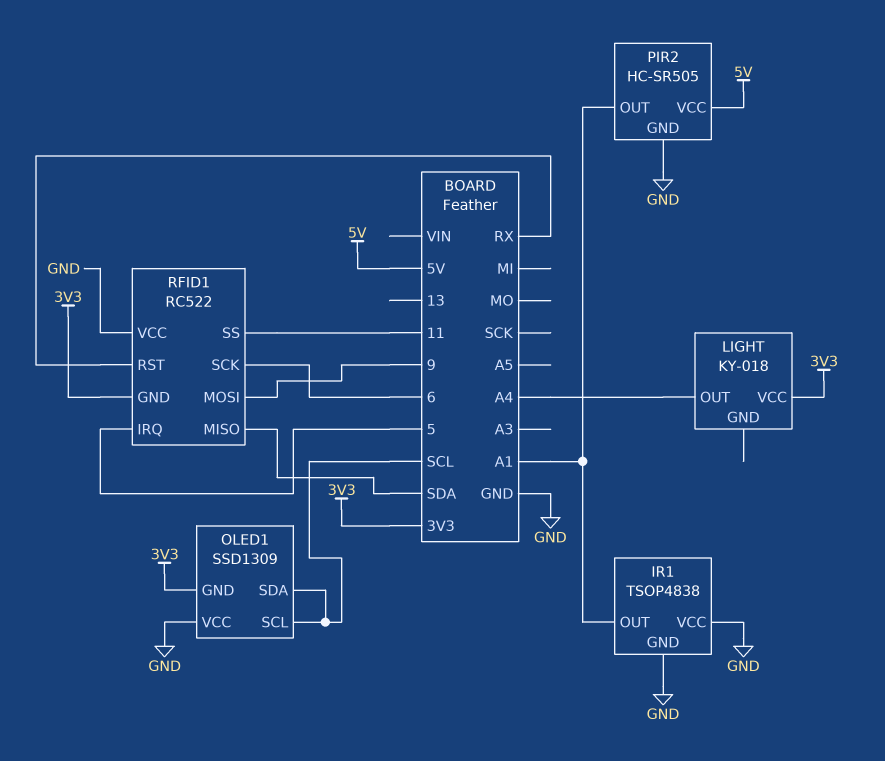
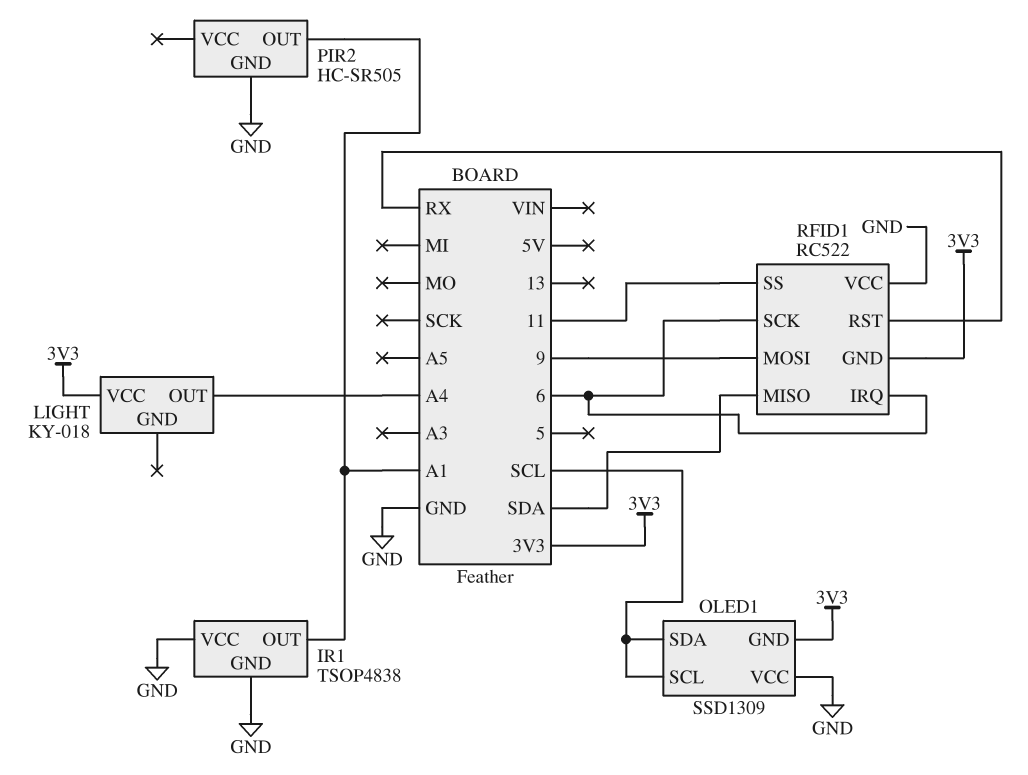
PIR2 pin VCC: 5V -> none
RFID1 pin IRQ: 5 -> 6

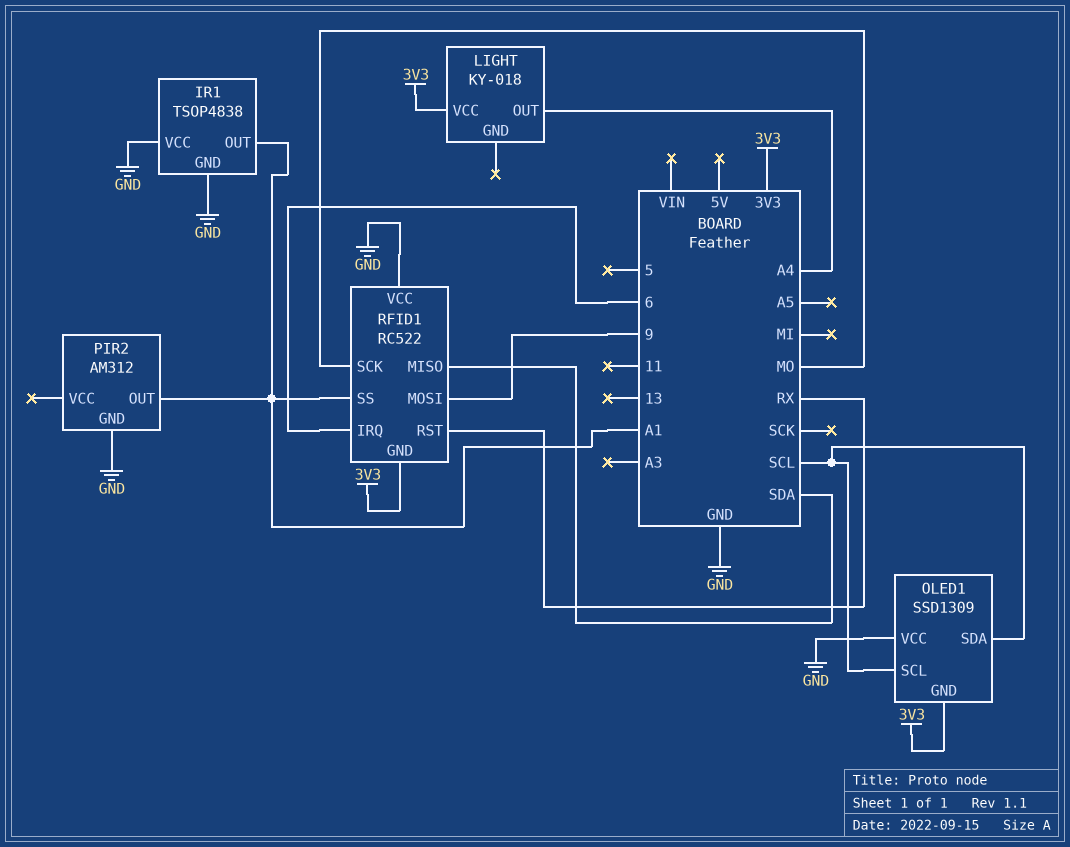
PIR2: HC-SR505 -> AM312
RFID1 pin SCK: 6 -> MO
RFID1 pin SS: 11 -> A1

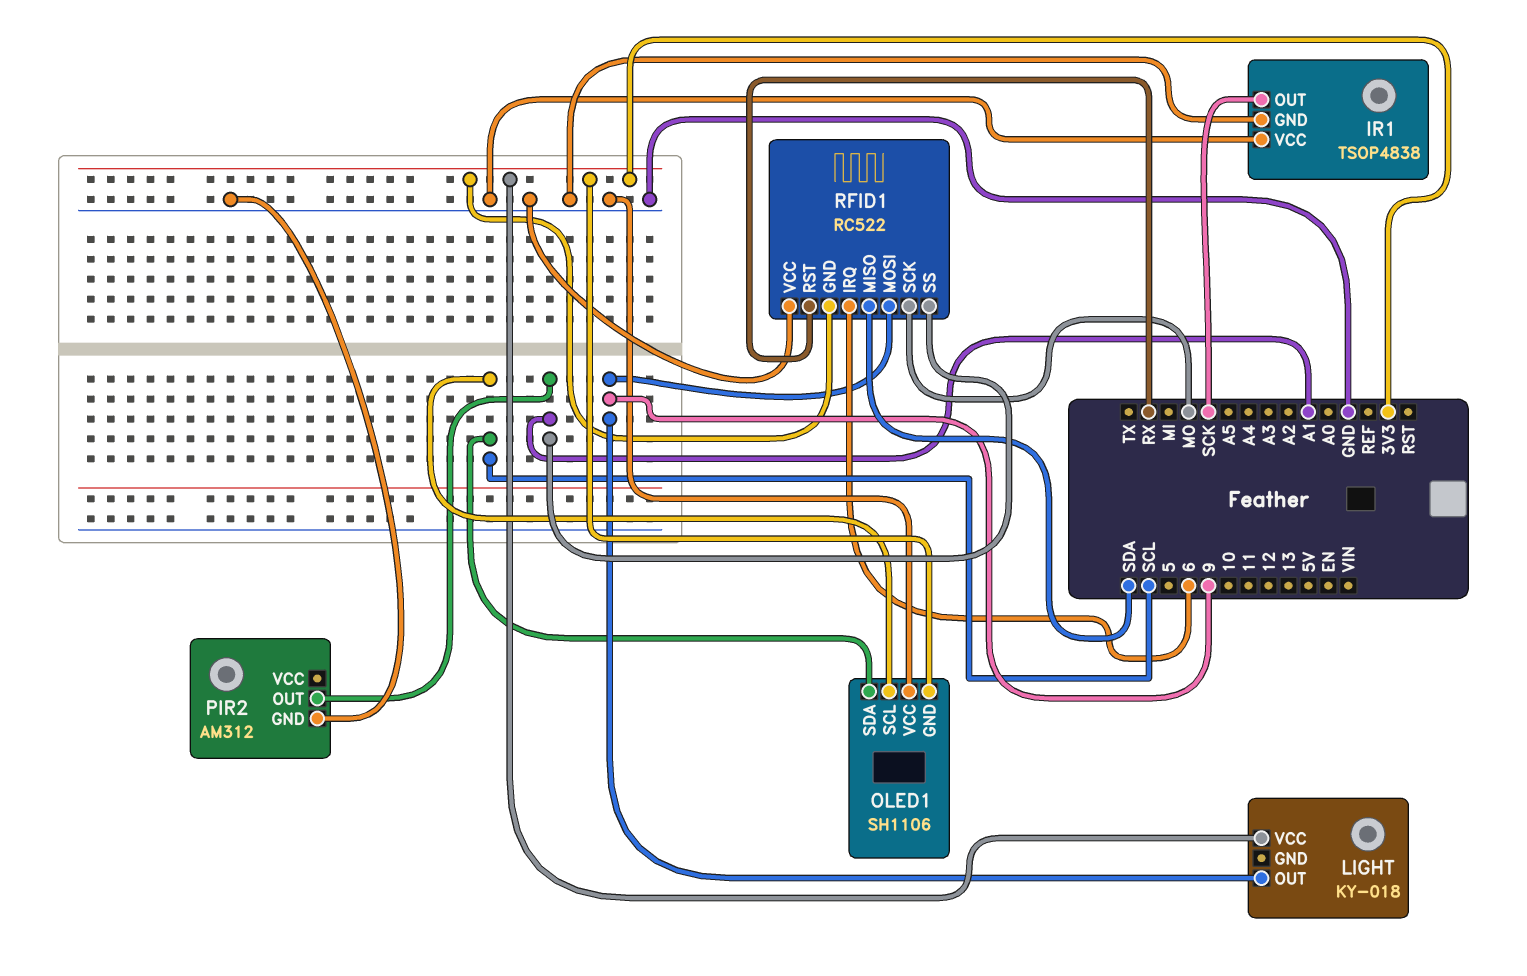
IR1 pin OUT: A1 -> SCK
LIGHT pin OUT: A4 -> 9
OLED1: SSD1309 -> SH1106

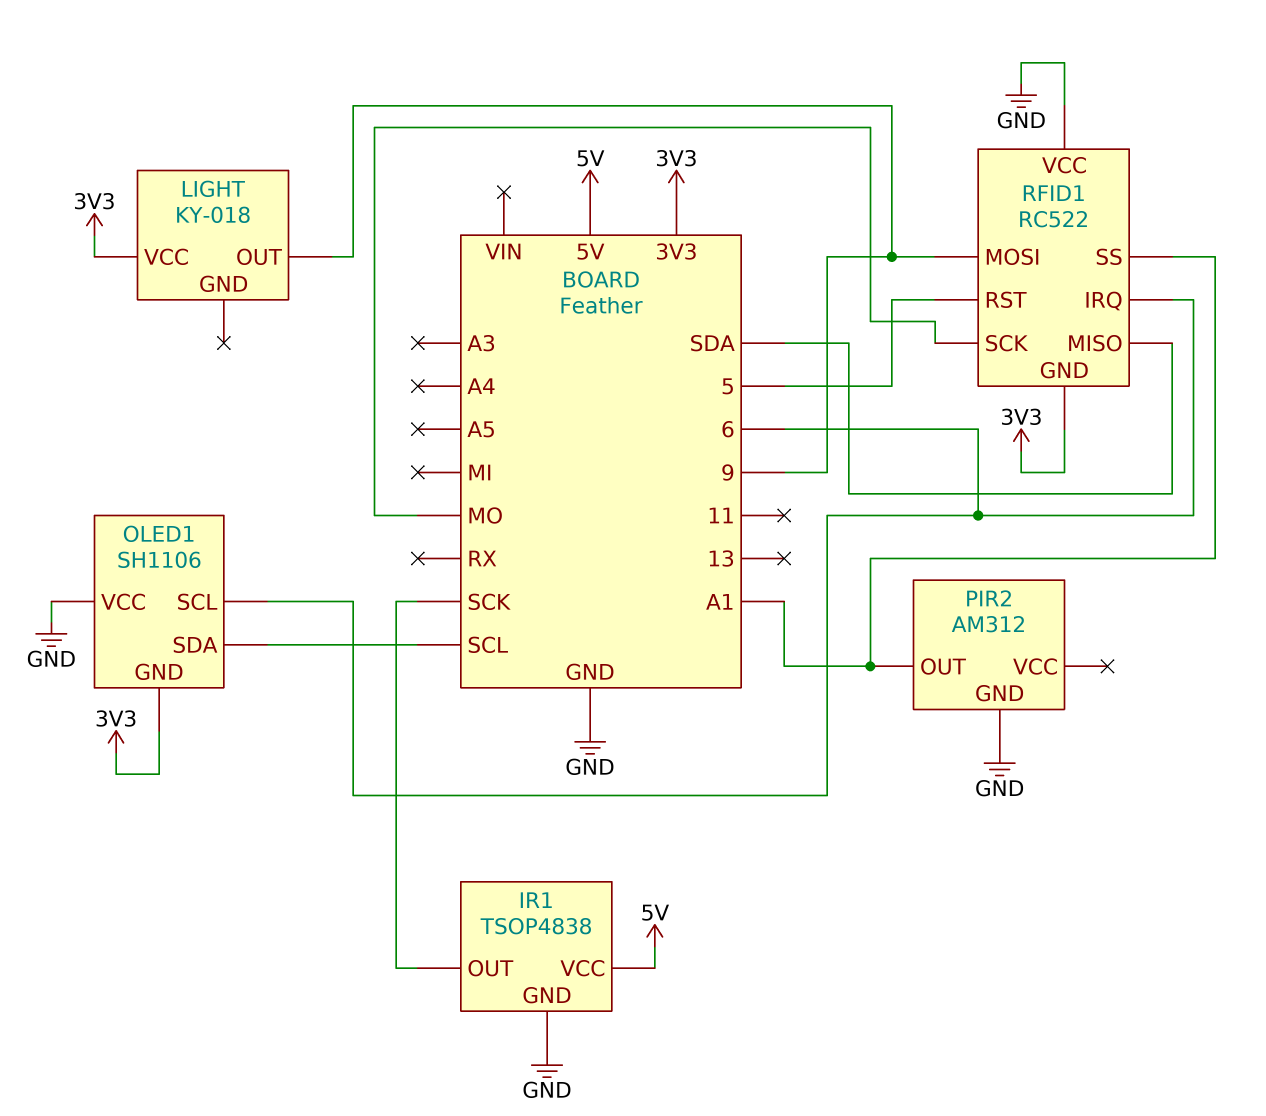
IR1 pin VCC: GND -> 5V
OLED1 pin SCL: SCL -> 6
RFID1 pin RST: RX -> 5

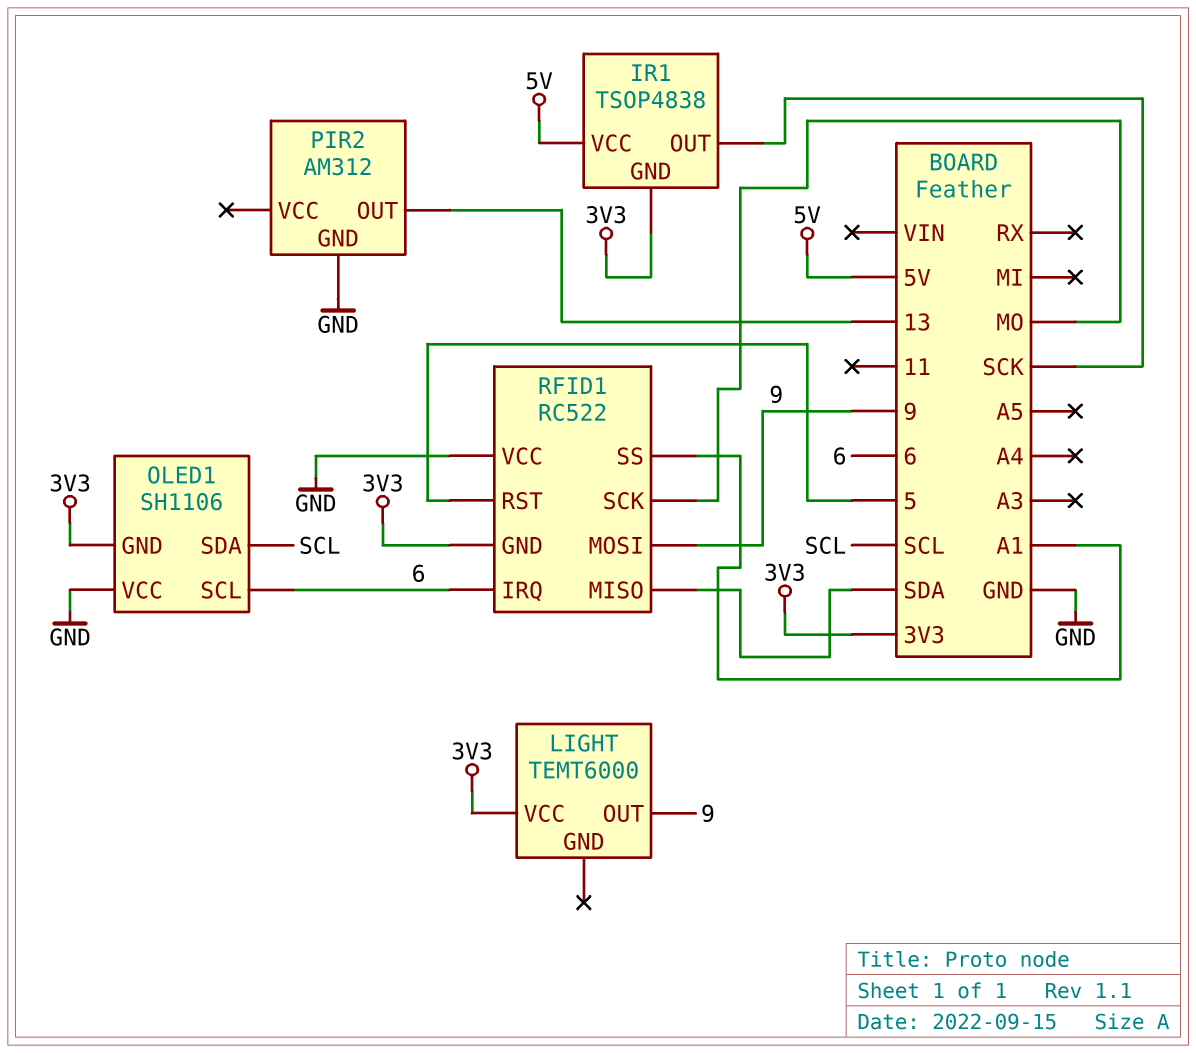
IR1 pin GND: GND -> 3V3
LIGHT: KY-018 -> TEMT6000
PIR2 pin OUT: A1 -> 13

